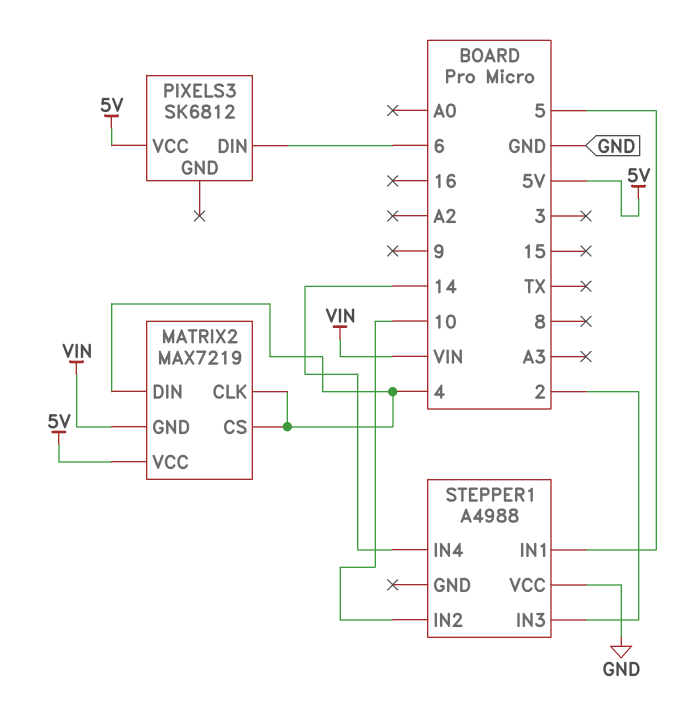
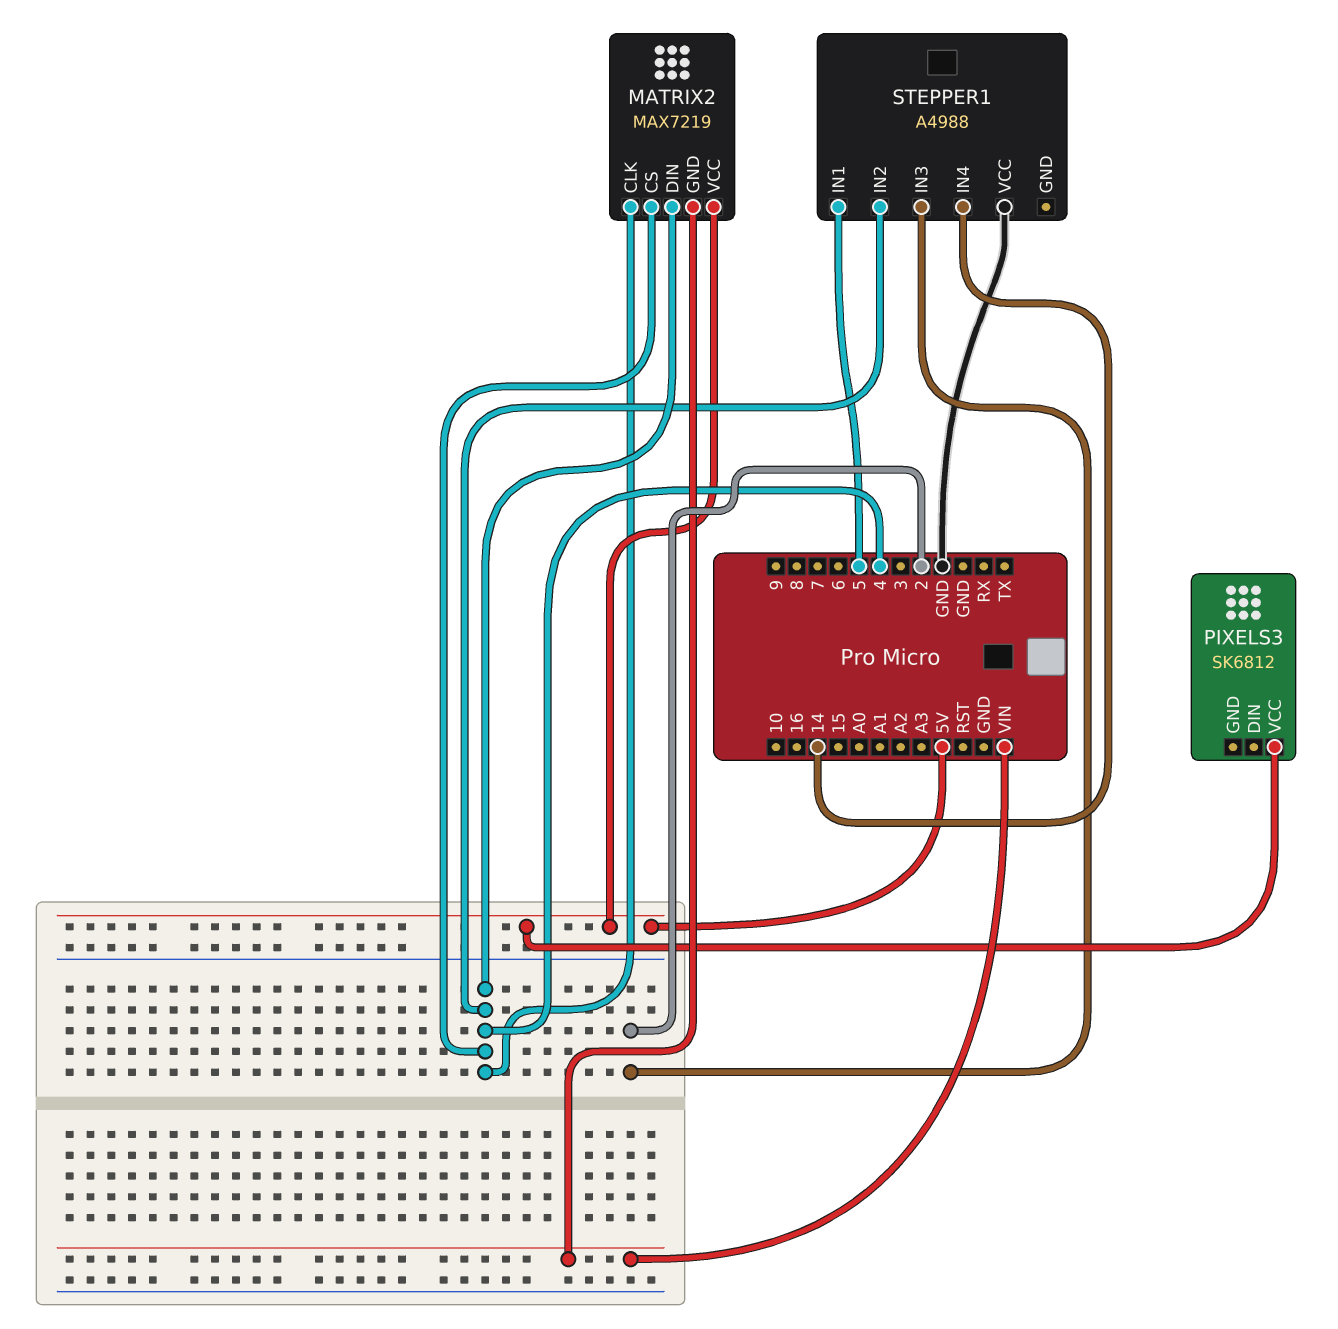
PIXELS3 pin DIN: 6 -> none
STEPPER1 pin IN2: 10 -> 4

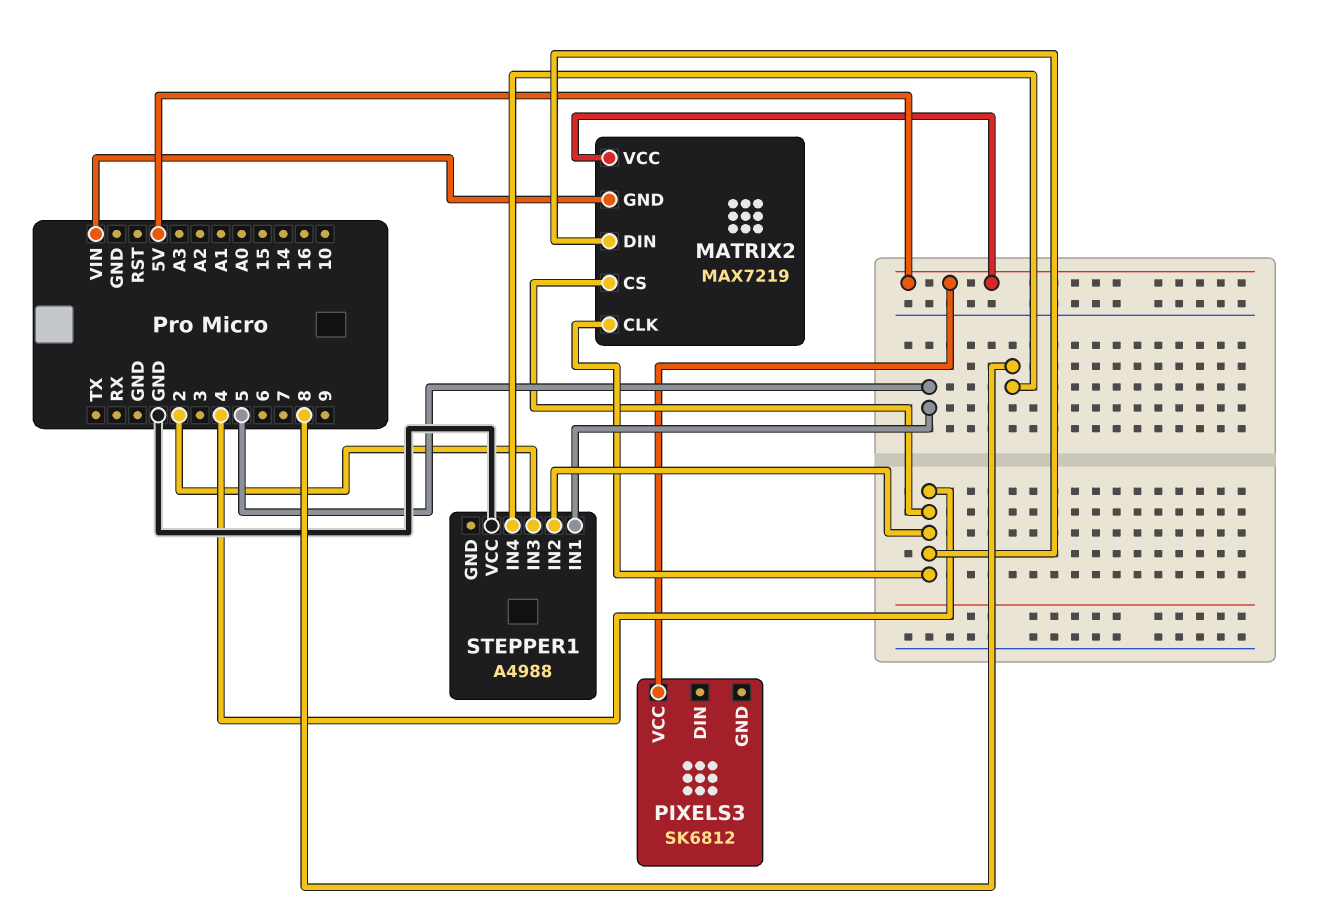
STEPPER1 pin IN4: 14 -> 8

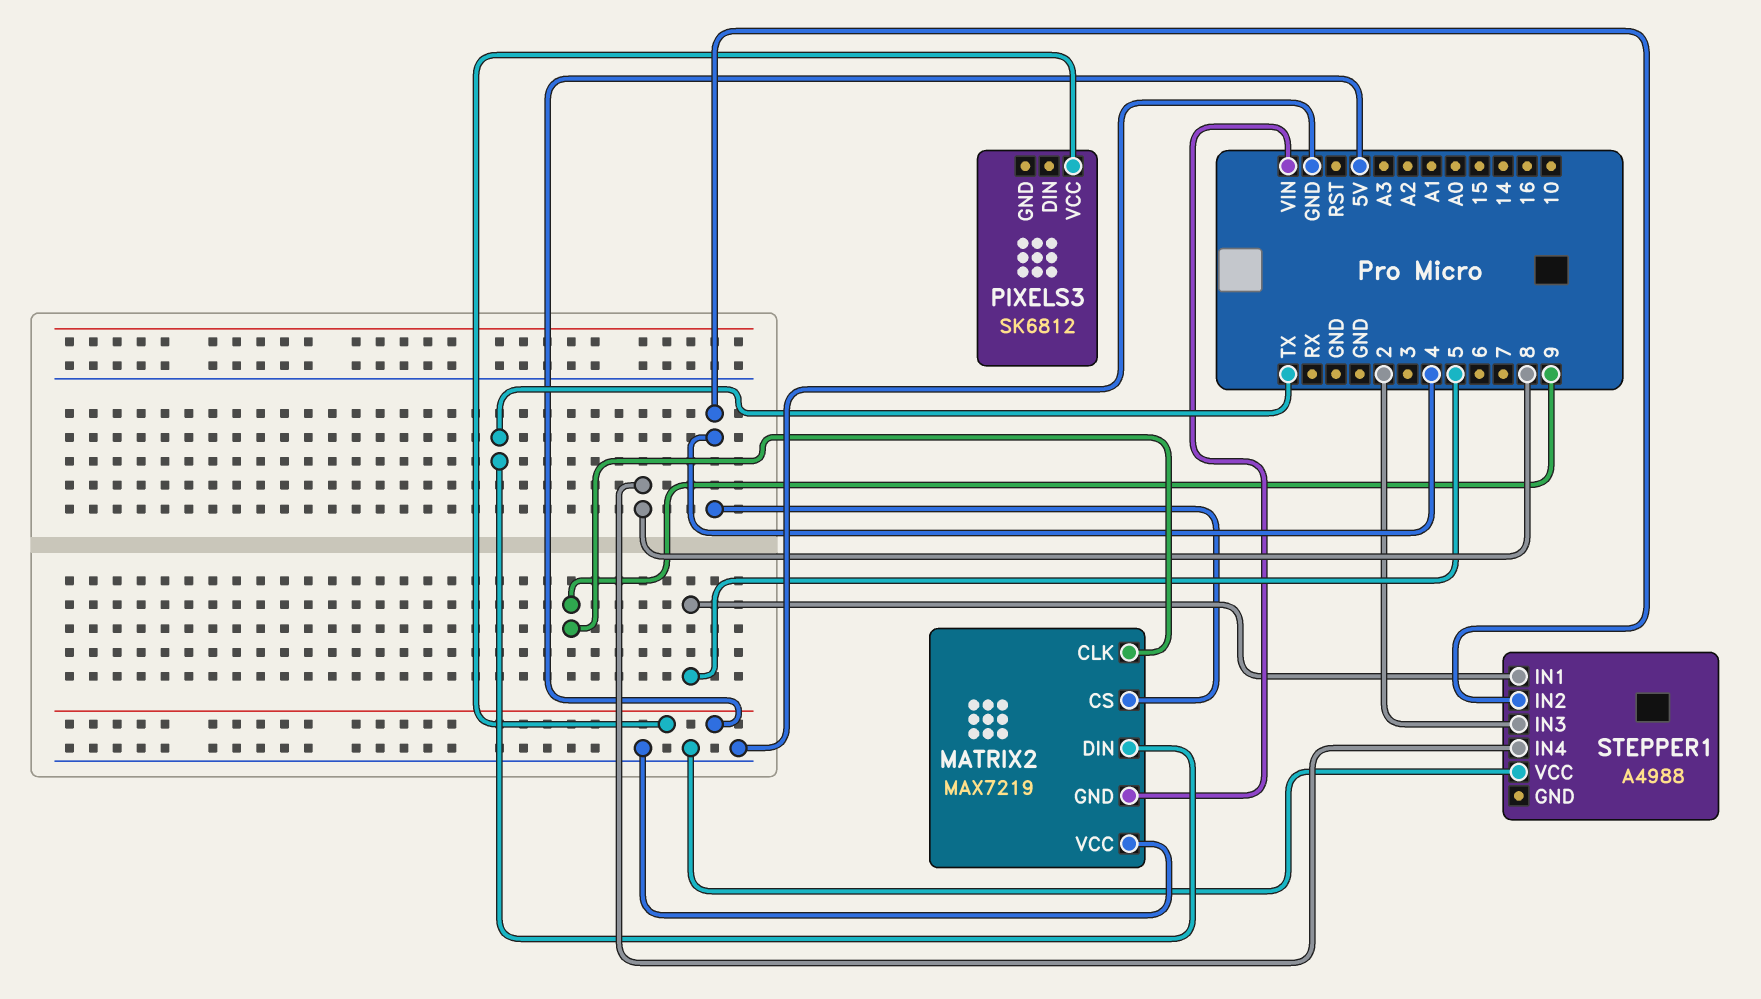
MATRIX2 pin CLK: 4 -> 9
MATRIX2 pin DIN: 4 -> TX
MATRIX2 pin VCC: 5V -> GND

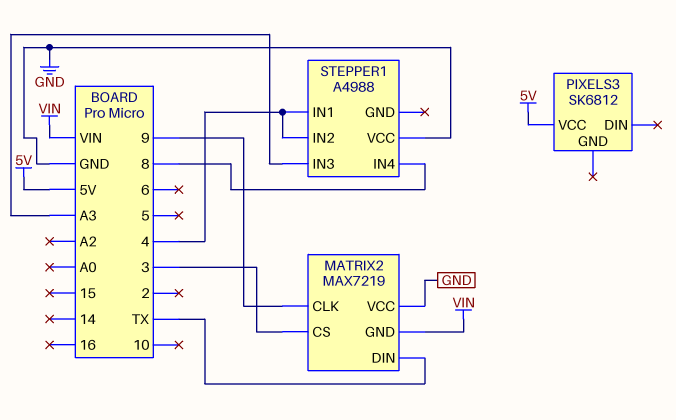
MATRIX2 pin CS: 4 -> 3
STEPPER1 pin IN1: 5 -> 4
STEPPER1 pin IN3: 2 -> A3

